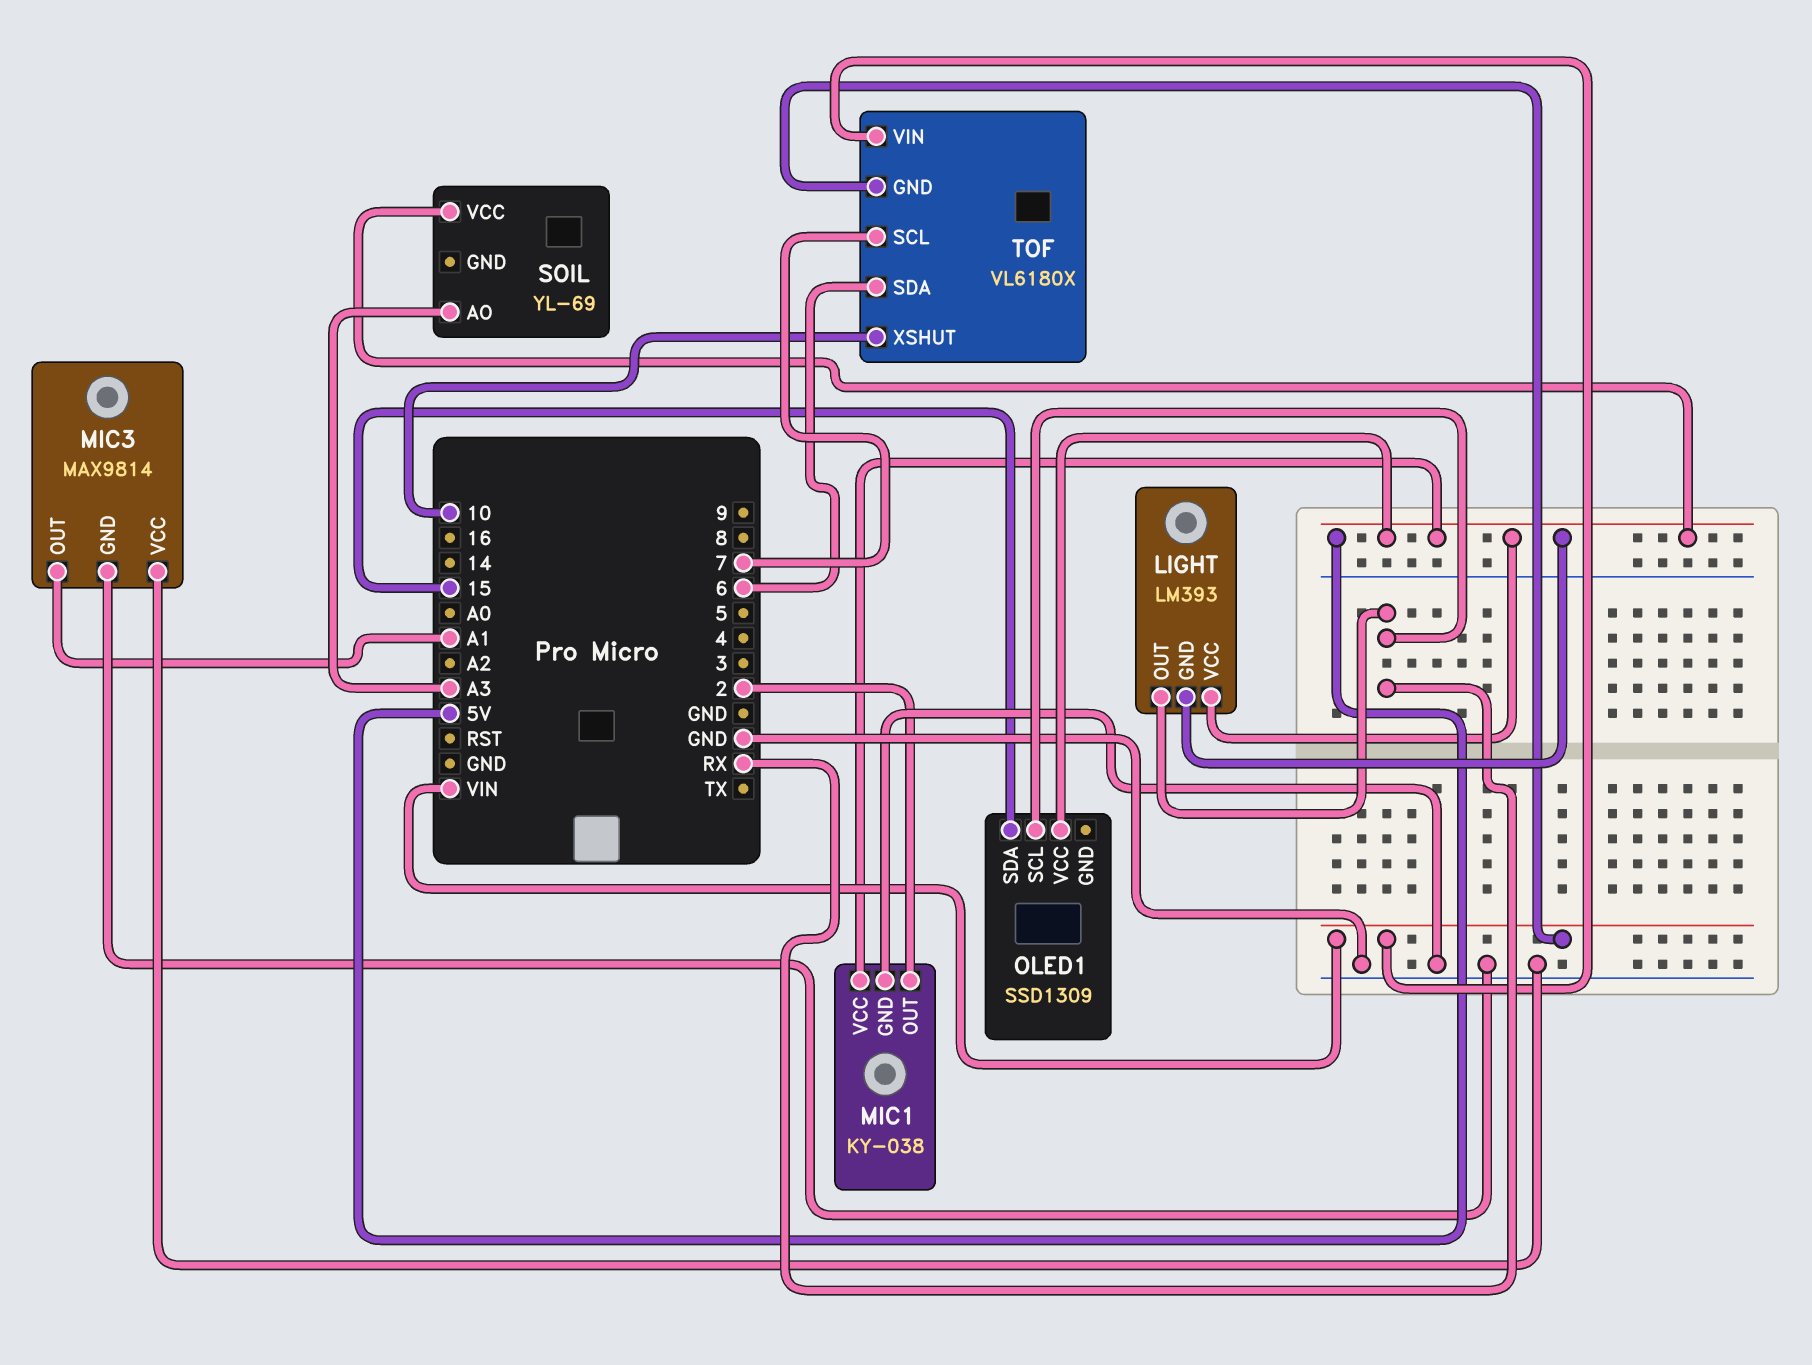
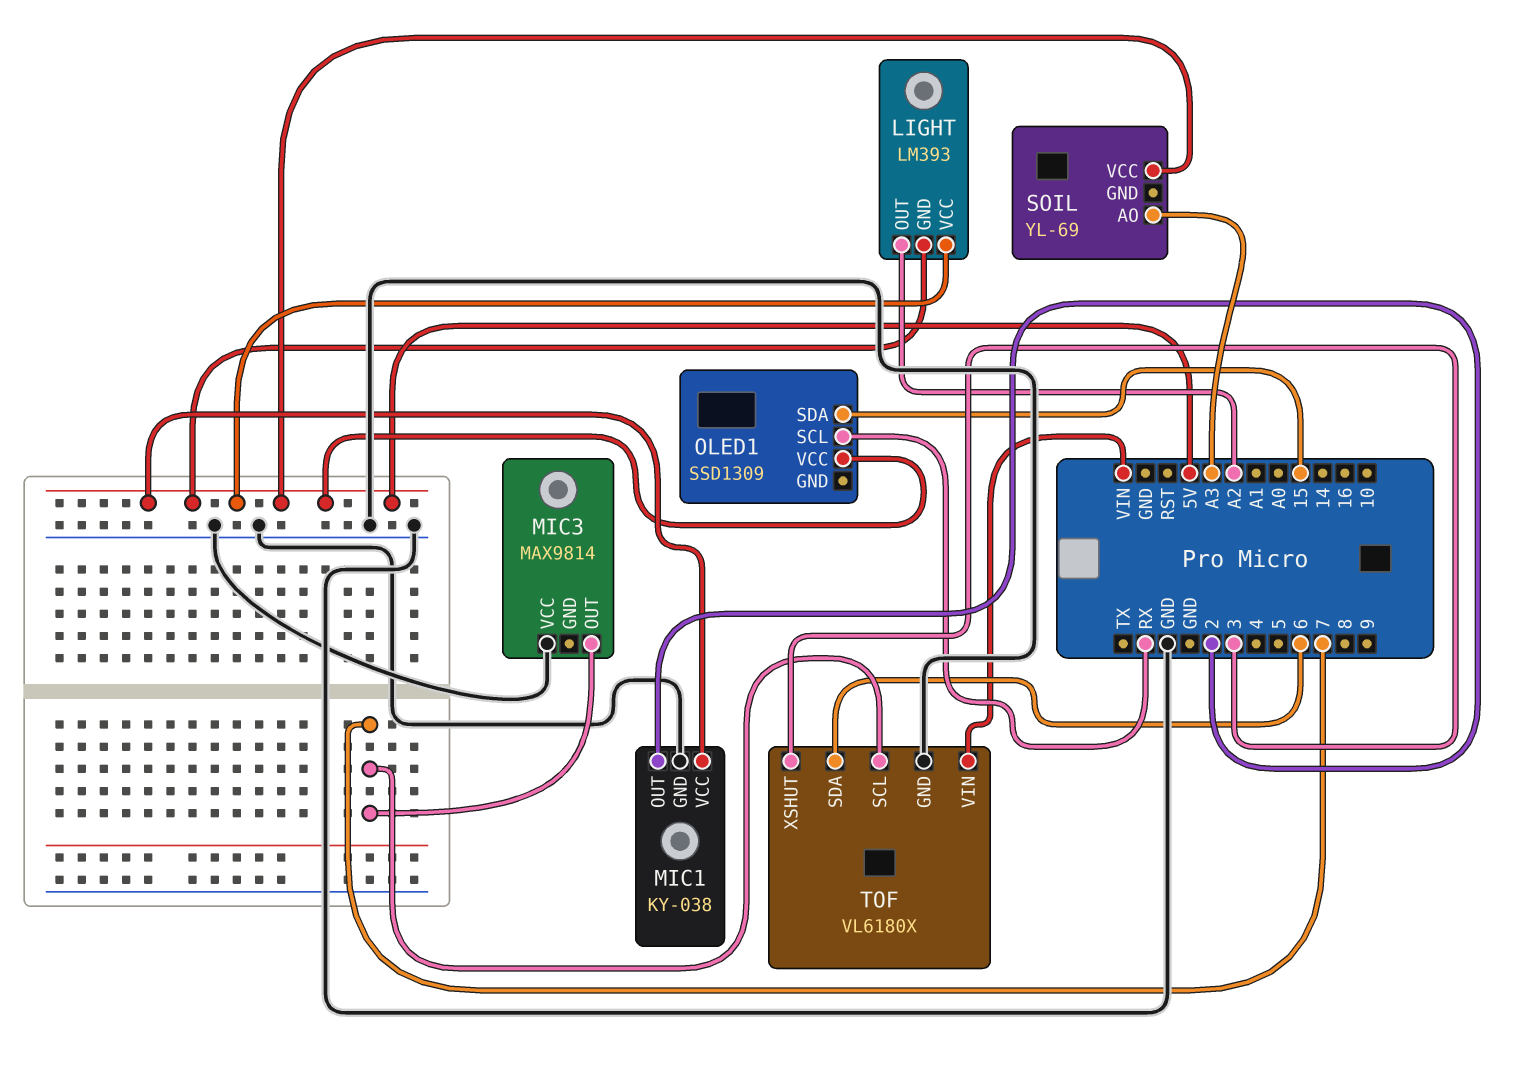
LIGHT pin OUT: RX -> A2
MIC3 pin GND: GND -> none
MIC3 pin OUT: A1 -> 7
TOF pin GND: VIN -> GND
TOF pin XSHUT: 10 -> 3

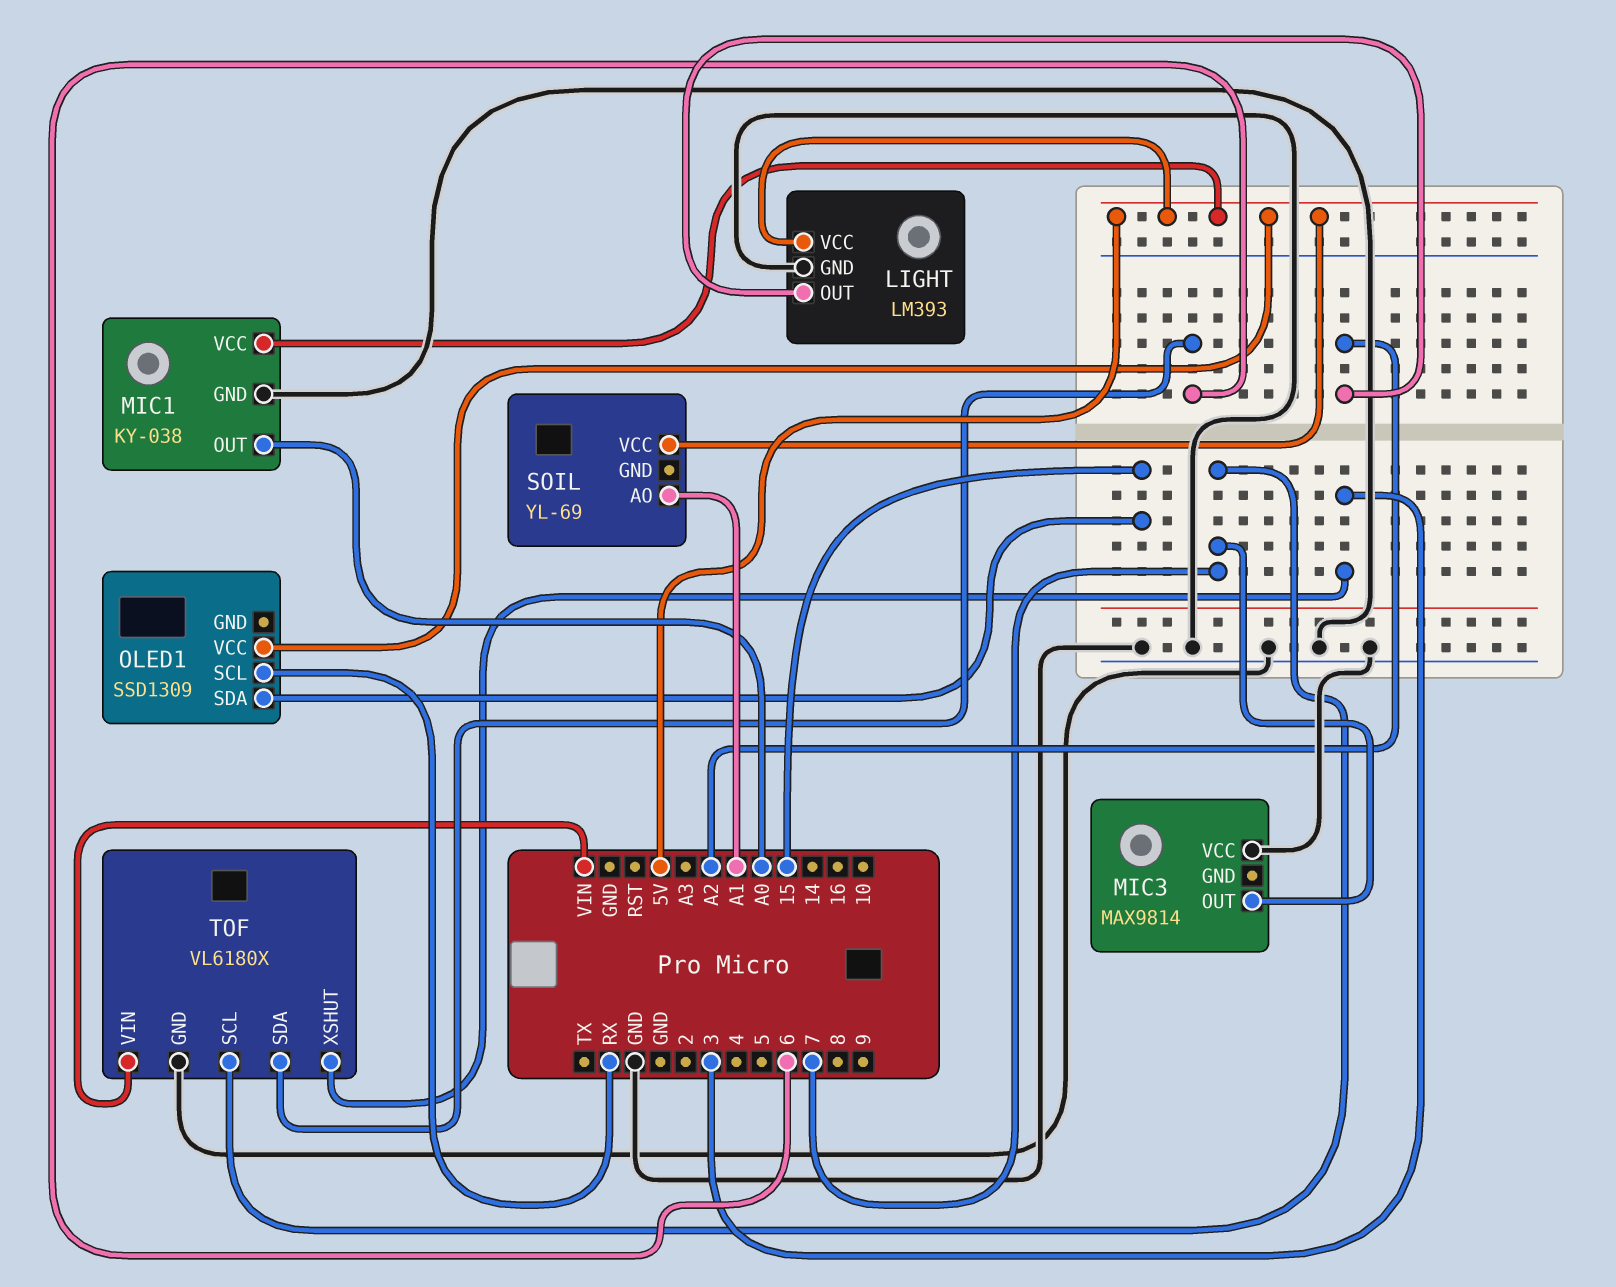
LIGHT pin GND: 5V -> GND
MIC1 pin OUT: 2 -> A0
SOIL pin AO: A3 -> A1

